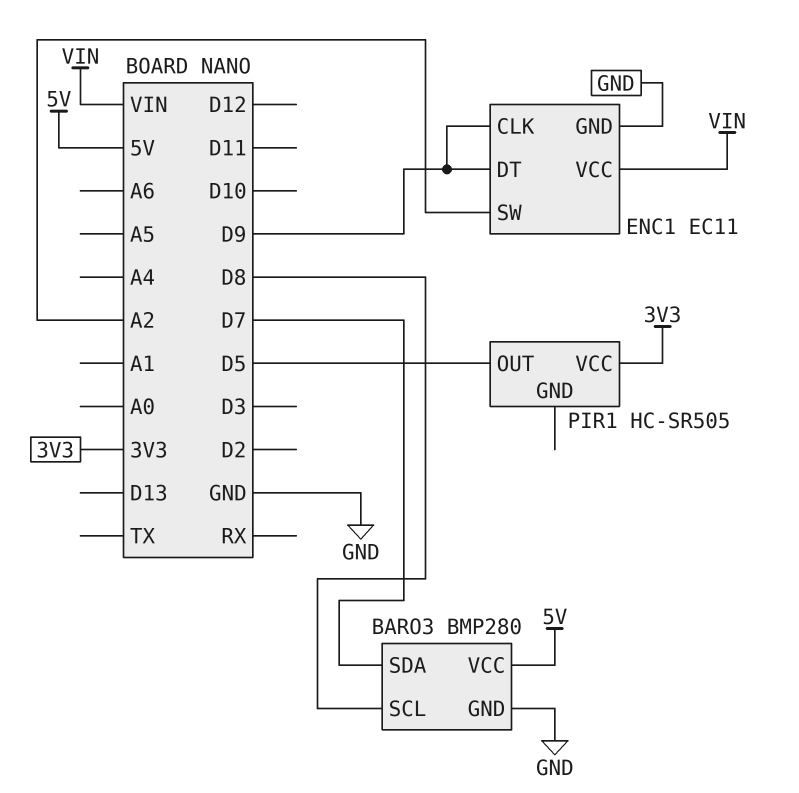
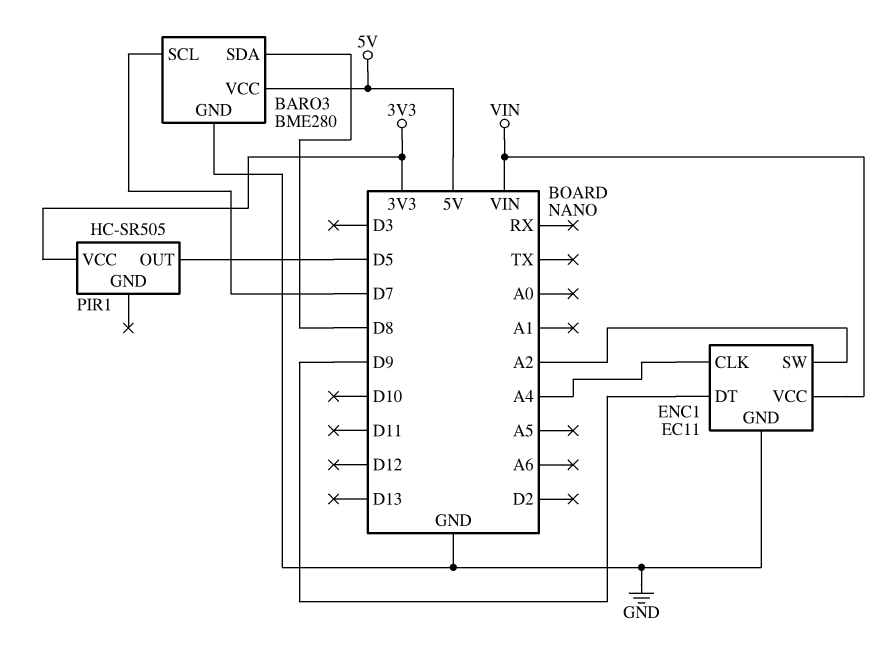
BARO3: BMP280 -> BME280
BARO3 pin SCL: D8 -> D7
BARO3 pin SDA: D7 -> D8
ENC1 pin CLK: D9 -> A4

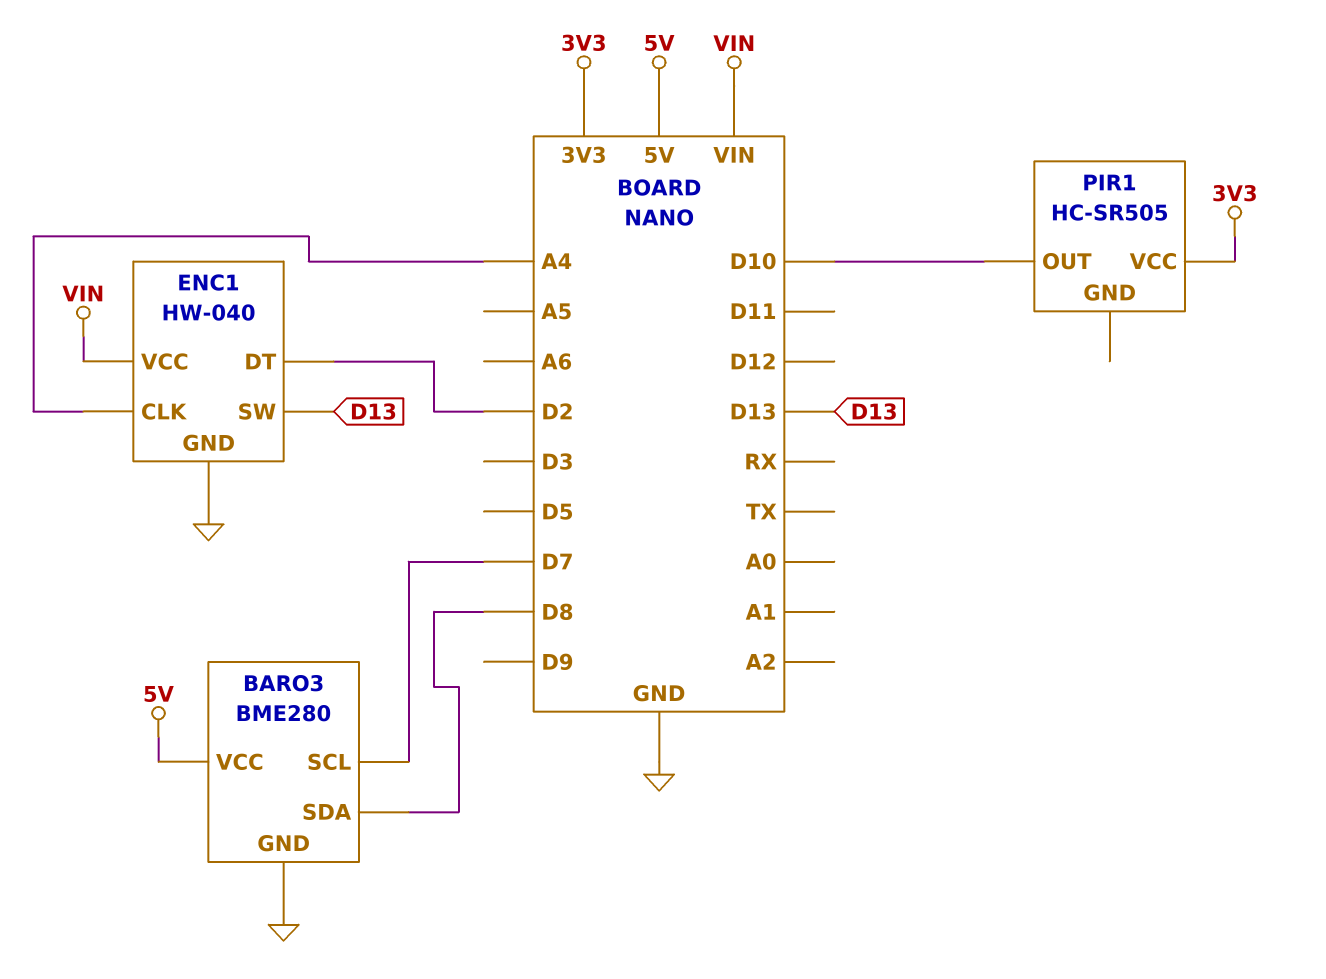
ENC1: EC11 -> HW-040
ENC1 pin DT: D9 -> D2
ENC1 pin SW: A2 -> D13
PIR1 pin OUT: D5 -> D10

